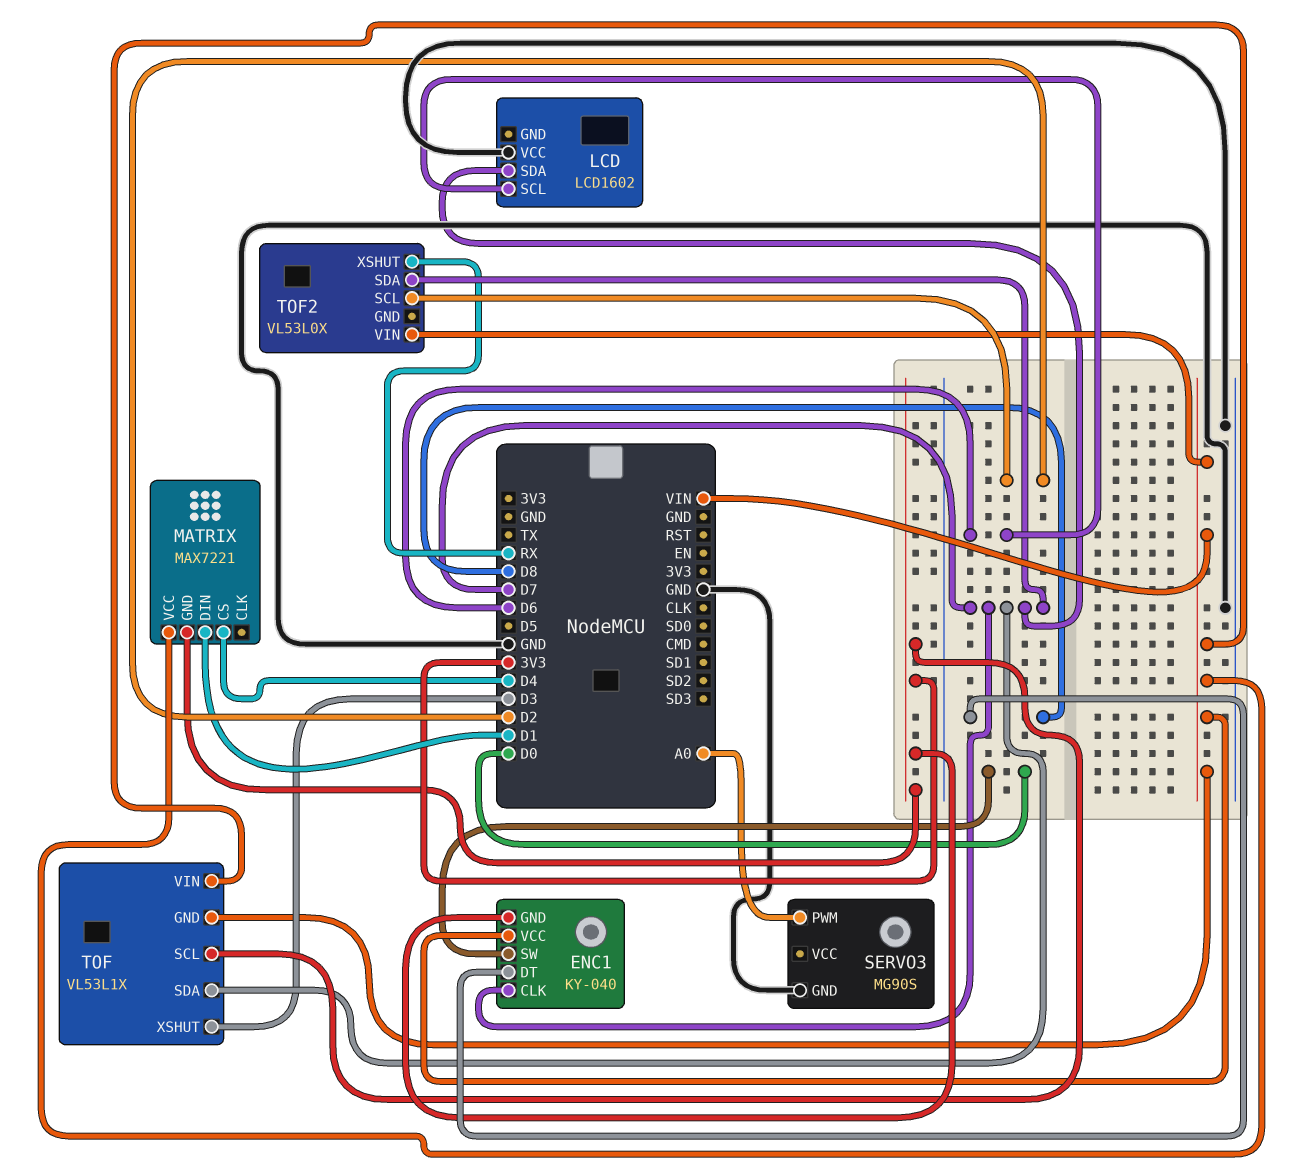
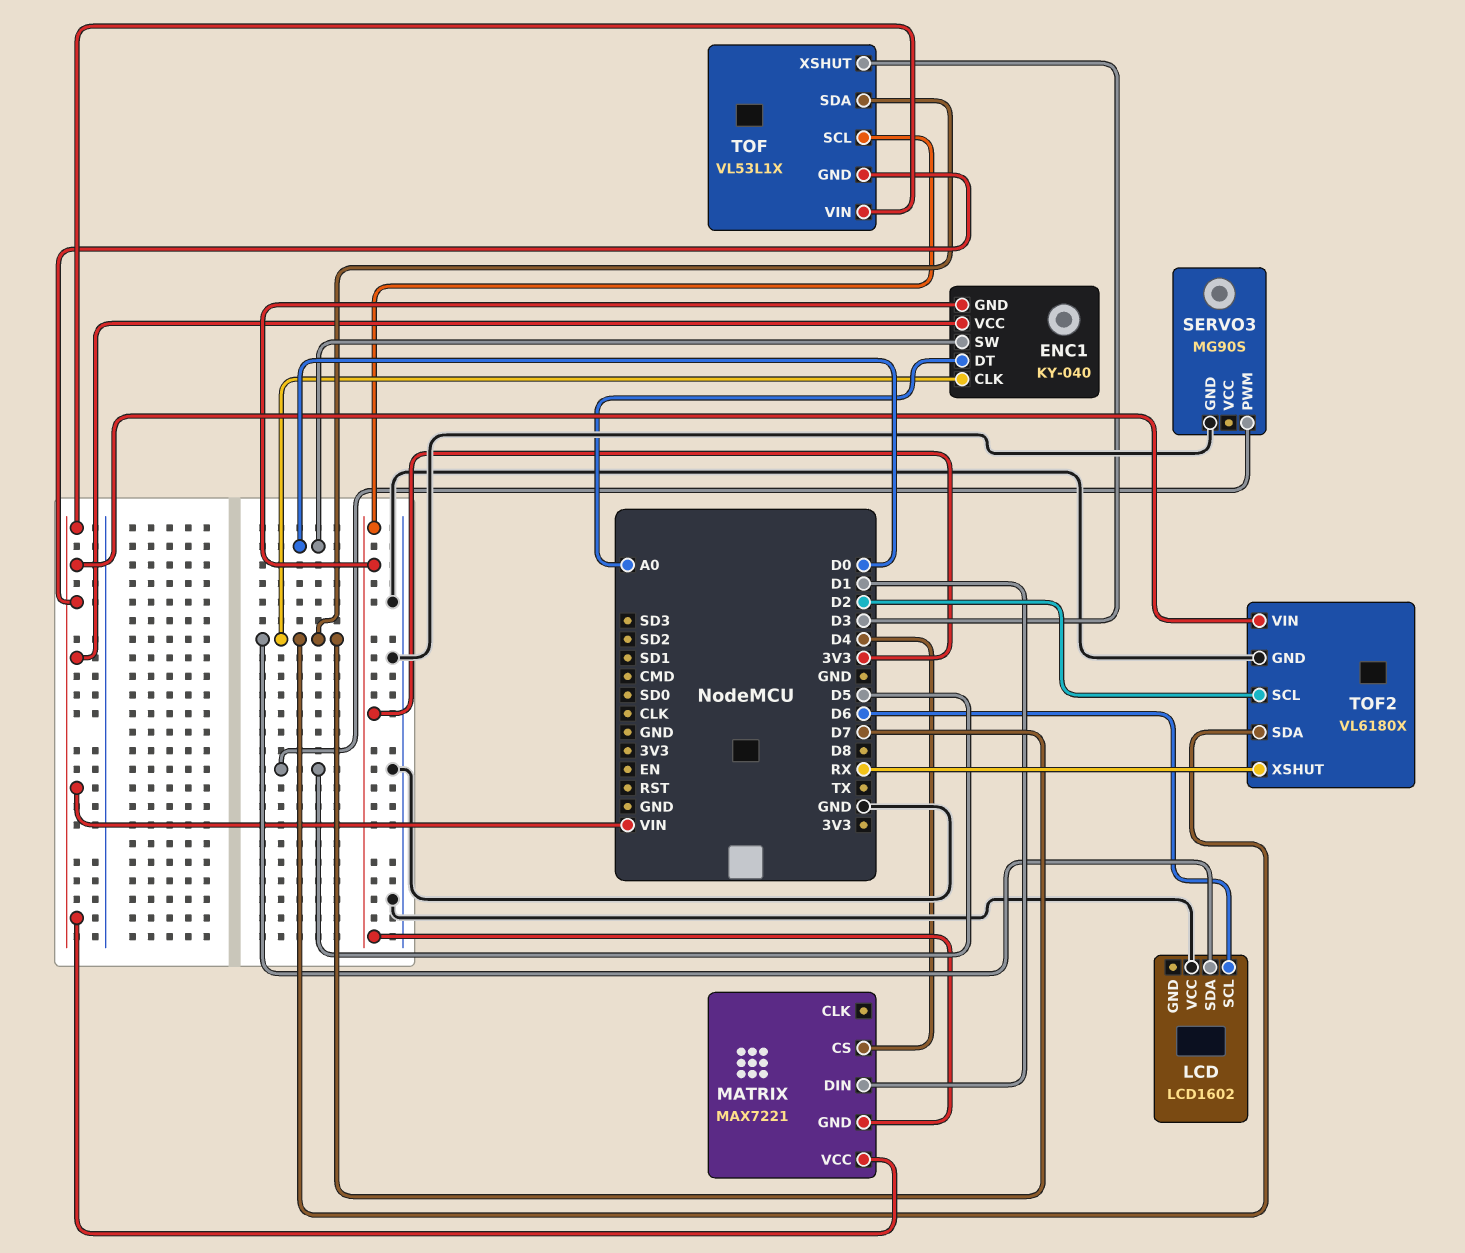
ENC1 pin DT: D8 -> A0
SERVO3 pin PWM: A0 -> D5
TOF2: VL53L0X -> VL6180X
TOF2 pin GND: none -> GND

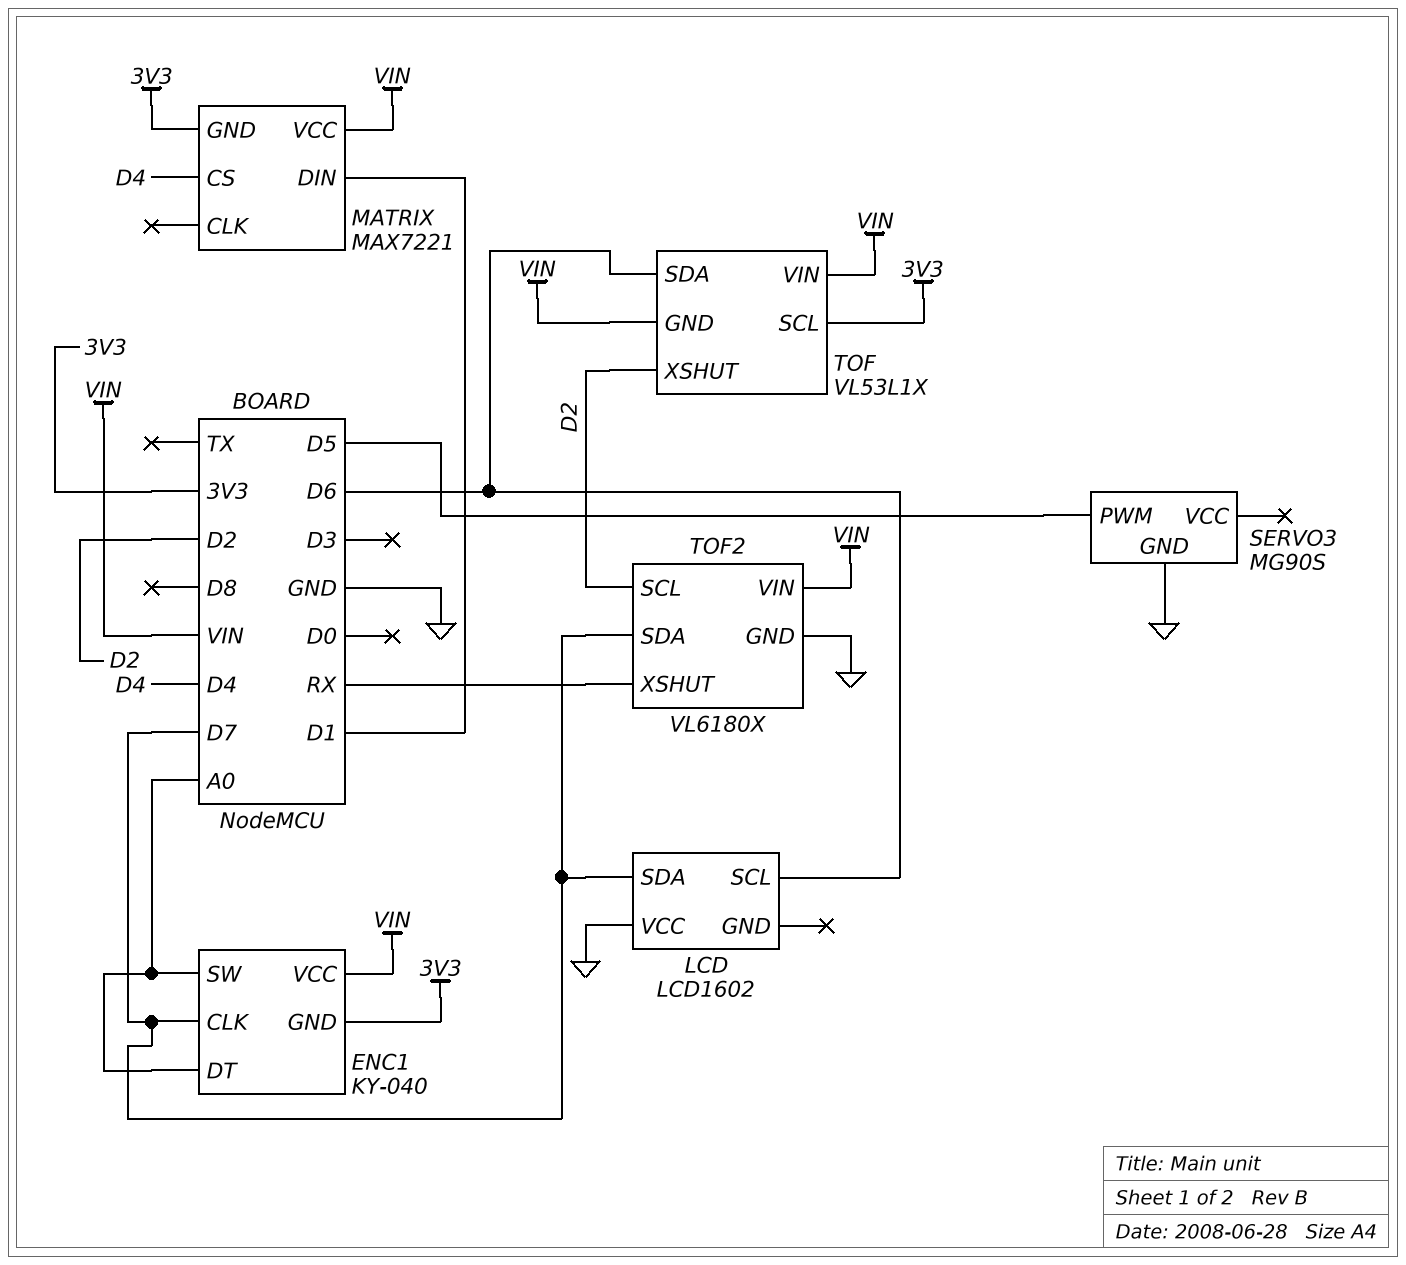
ENC1 pin SW: D0 -> A0
TOF pin SDA: D7 -> D6
TOF pin XSHUT: D3 -> D2

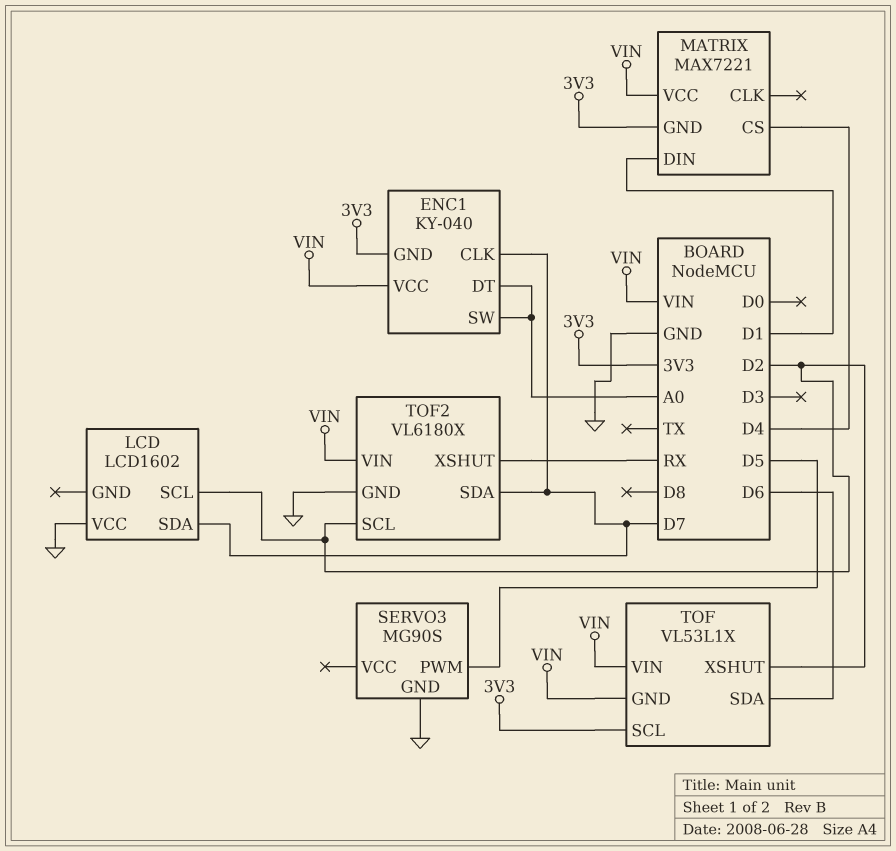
LCD pin SCL: D6 -> D2

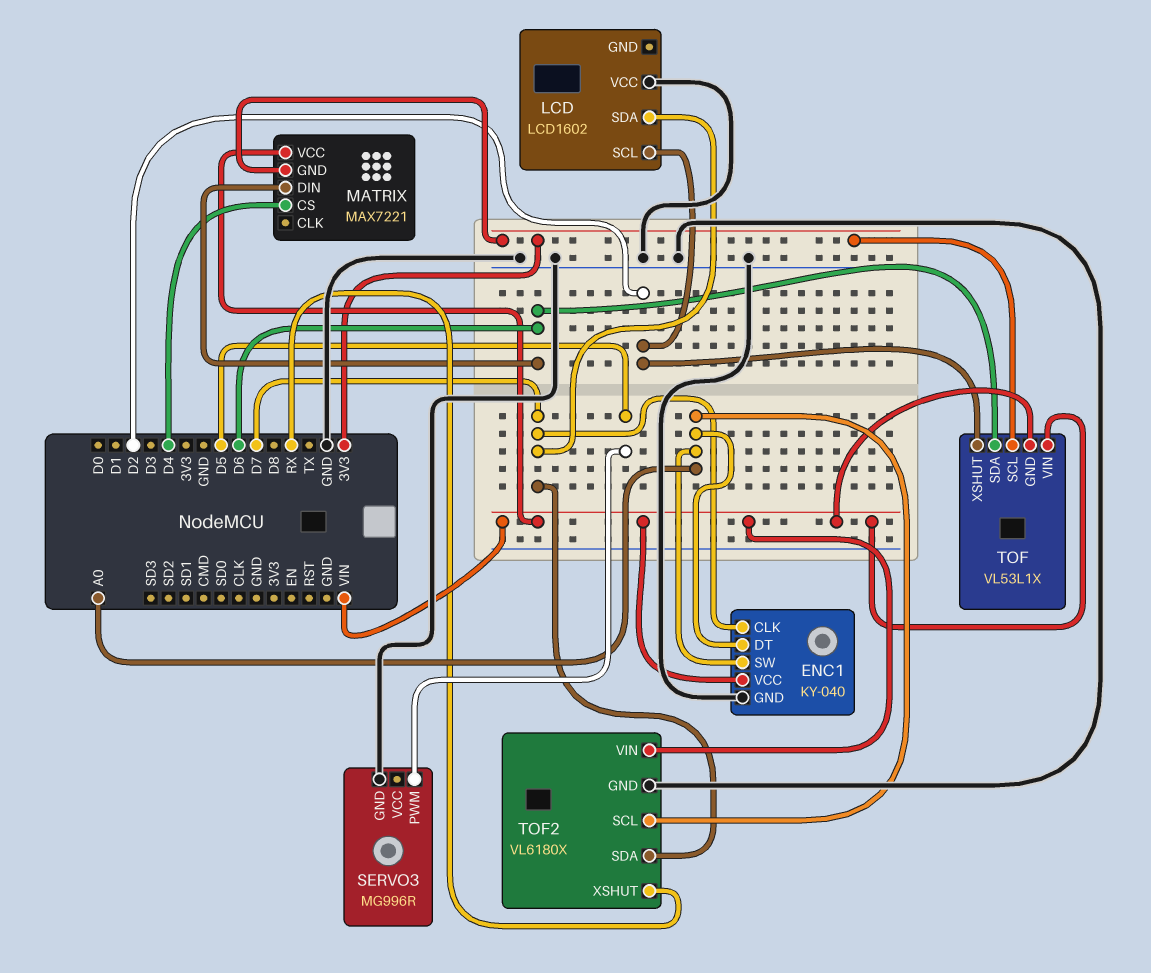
ENC1 pin GND: 3V3 -> GND
MATRIX pin DIN: D1 -> D6
SERVO3: MG90S -> MG996R
TOF2 pin SCL: D2 -> A0

